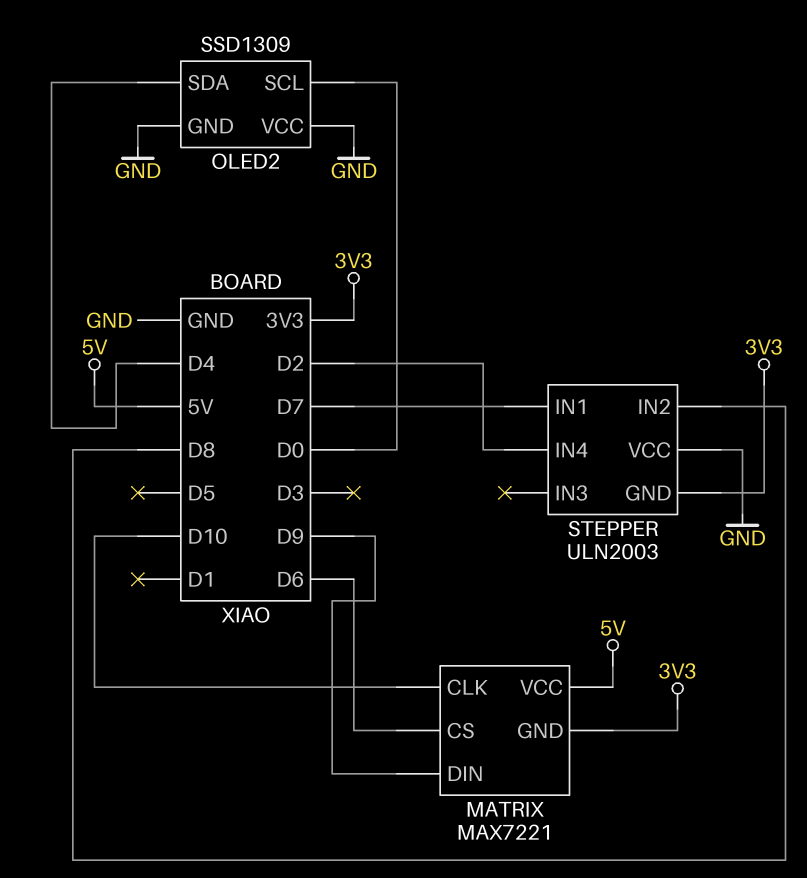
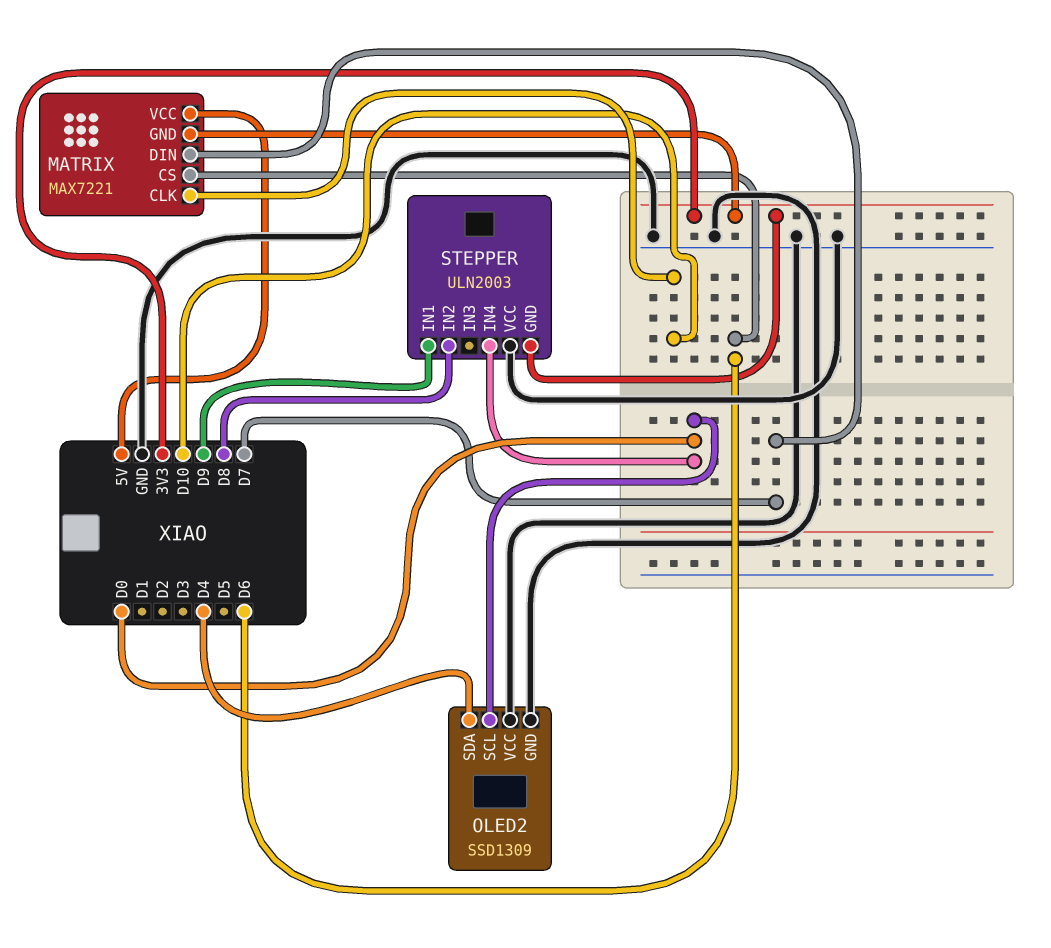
MATRIX pin DIN: D9 -> D7
STEPPER pin IN1: D7 -> D9
STEPPER pin IN4: D2 -> D0

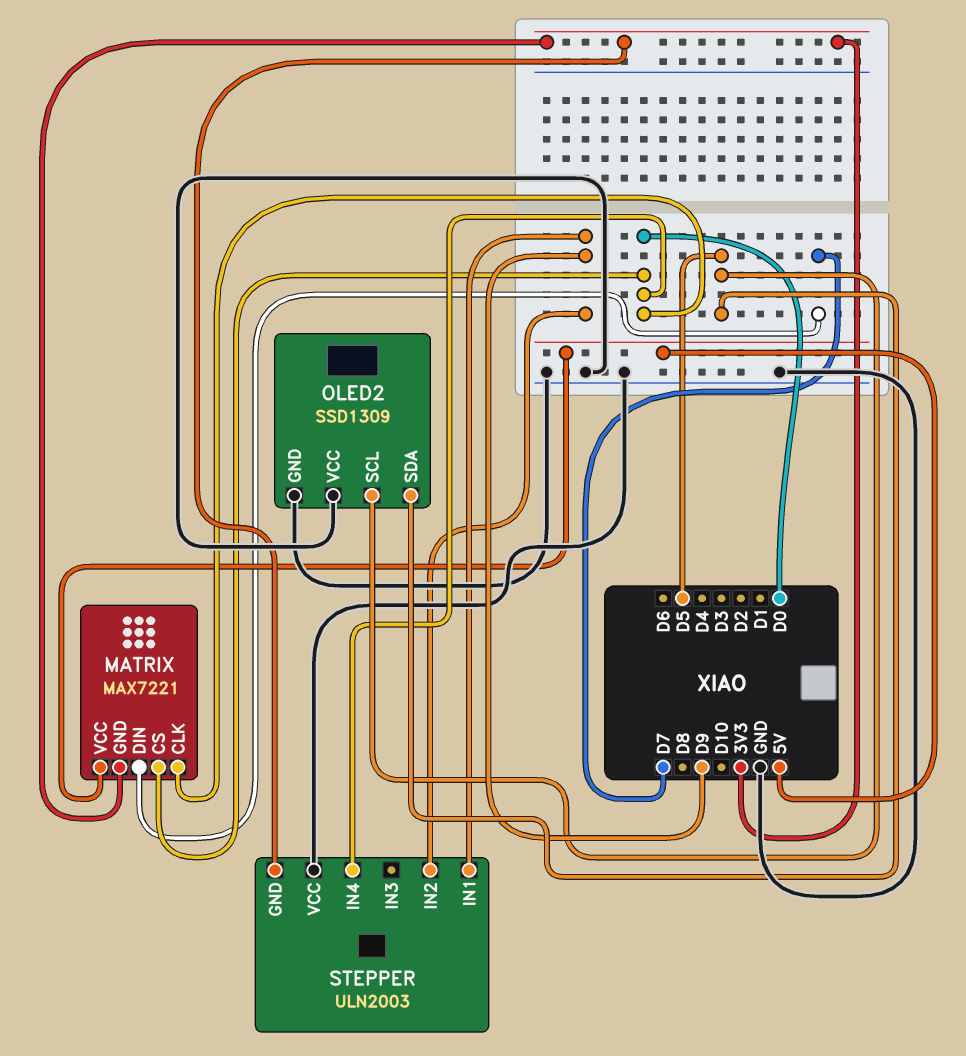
MATRIX pin CLK: D10 -> D0
MATRIX pin CS: D6 -> D0
OLED2 pin SCL: D0 -> D5
OLED2 pin SDA: D4 -> D5
STEPPER pin IN2: D8 -> D9

